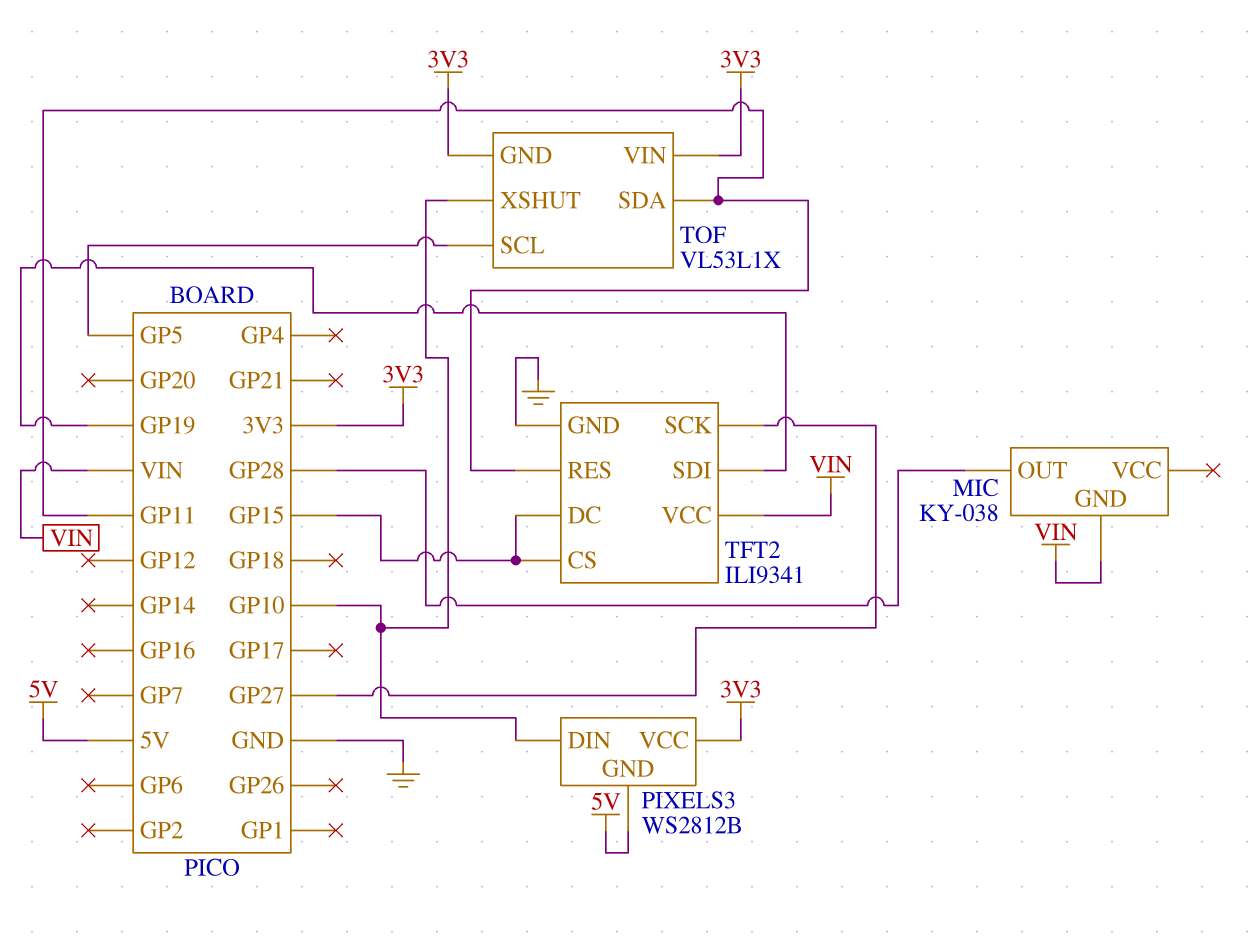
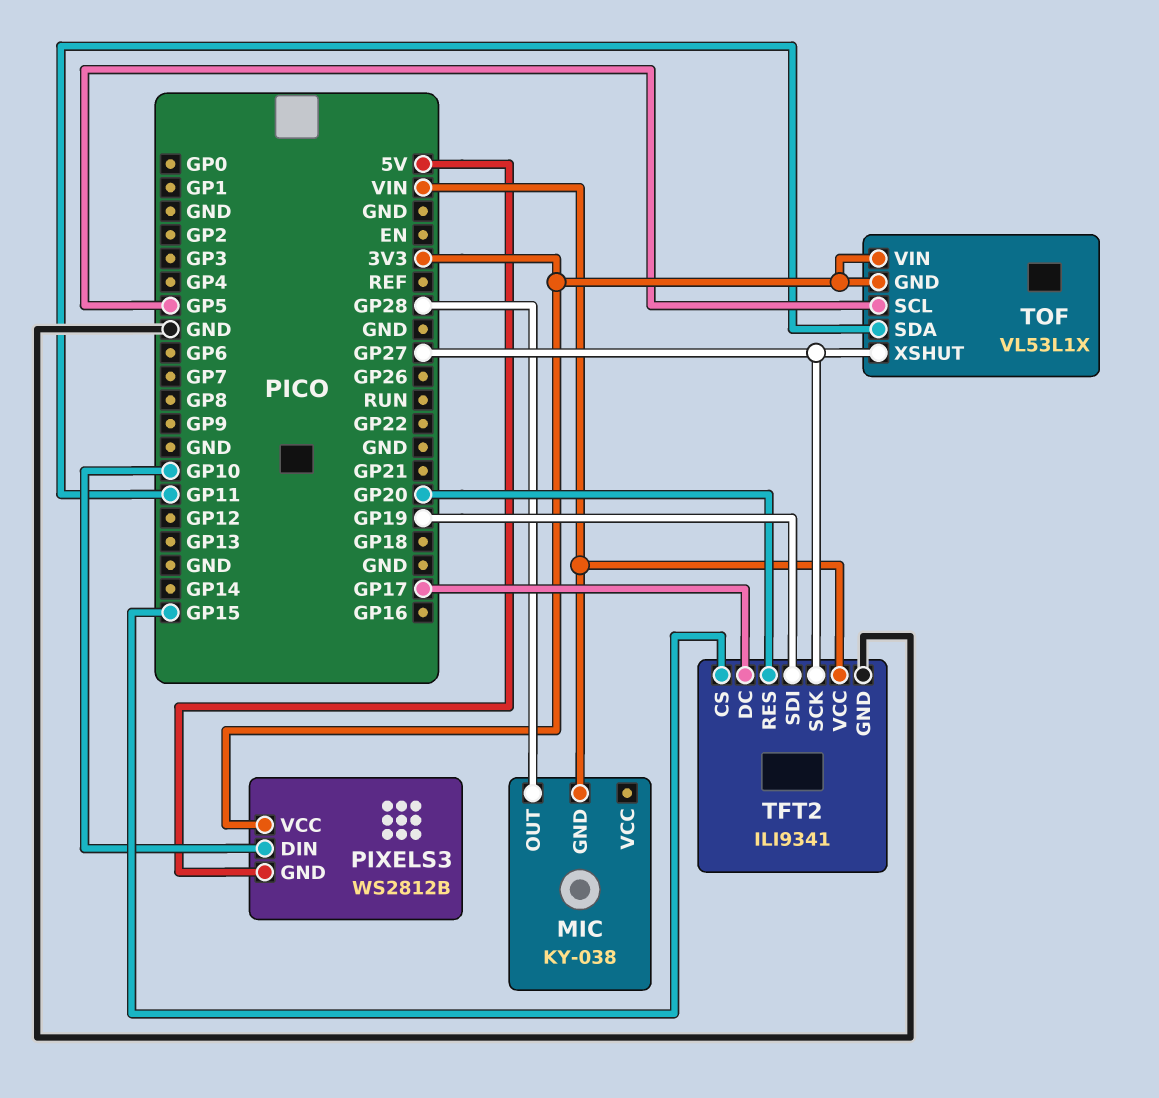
TFT2 pin DC: GP15 -> GP17
TFT2 pin RES: GP11 -> GP20
TOF pin XSHUT: GP10 -> GP27

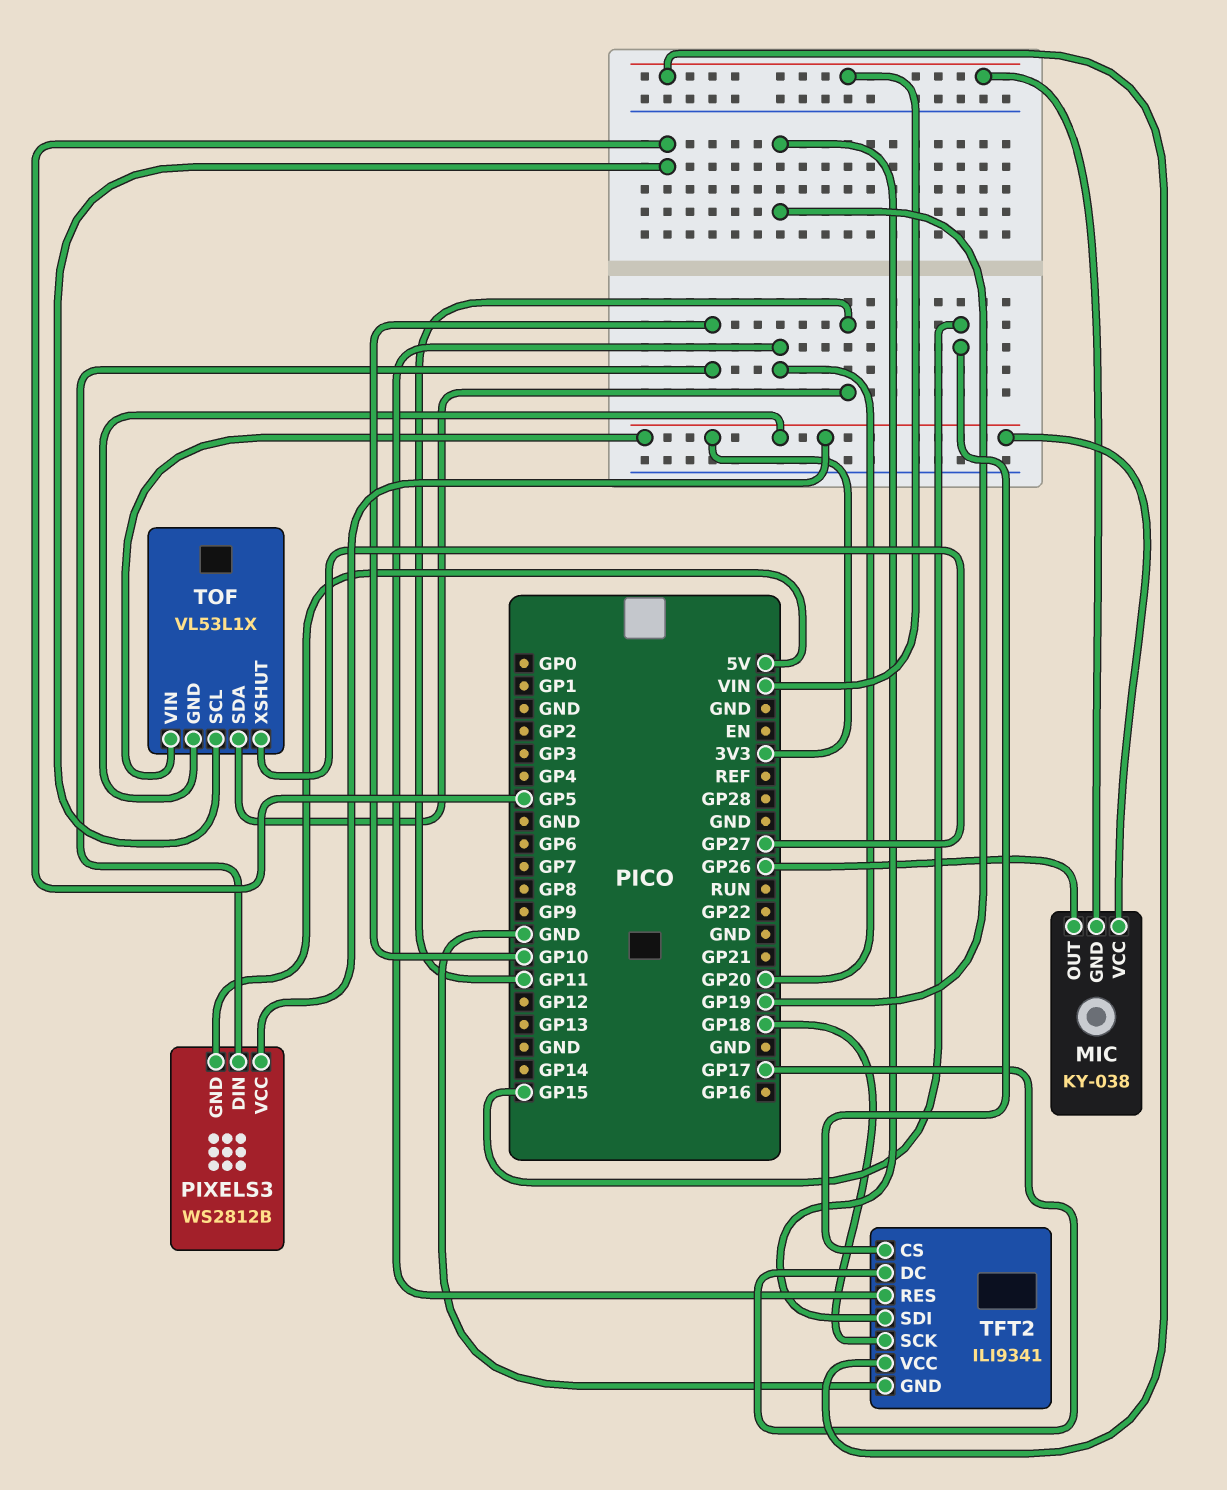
MIC pin OUT: GP28 -> GP26
MIC pin VCC: none -> 3V3
TFT2 pin SCK: GP27 -> GP18

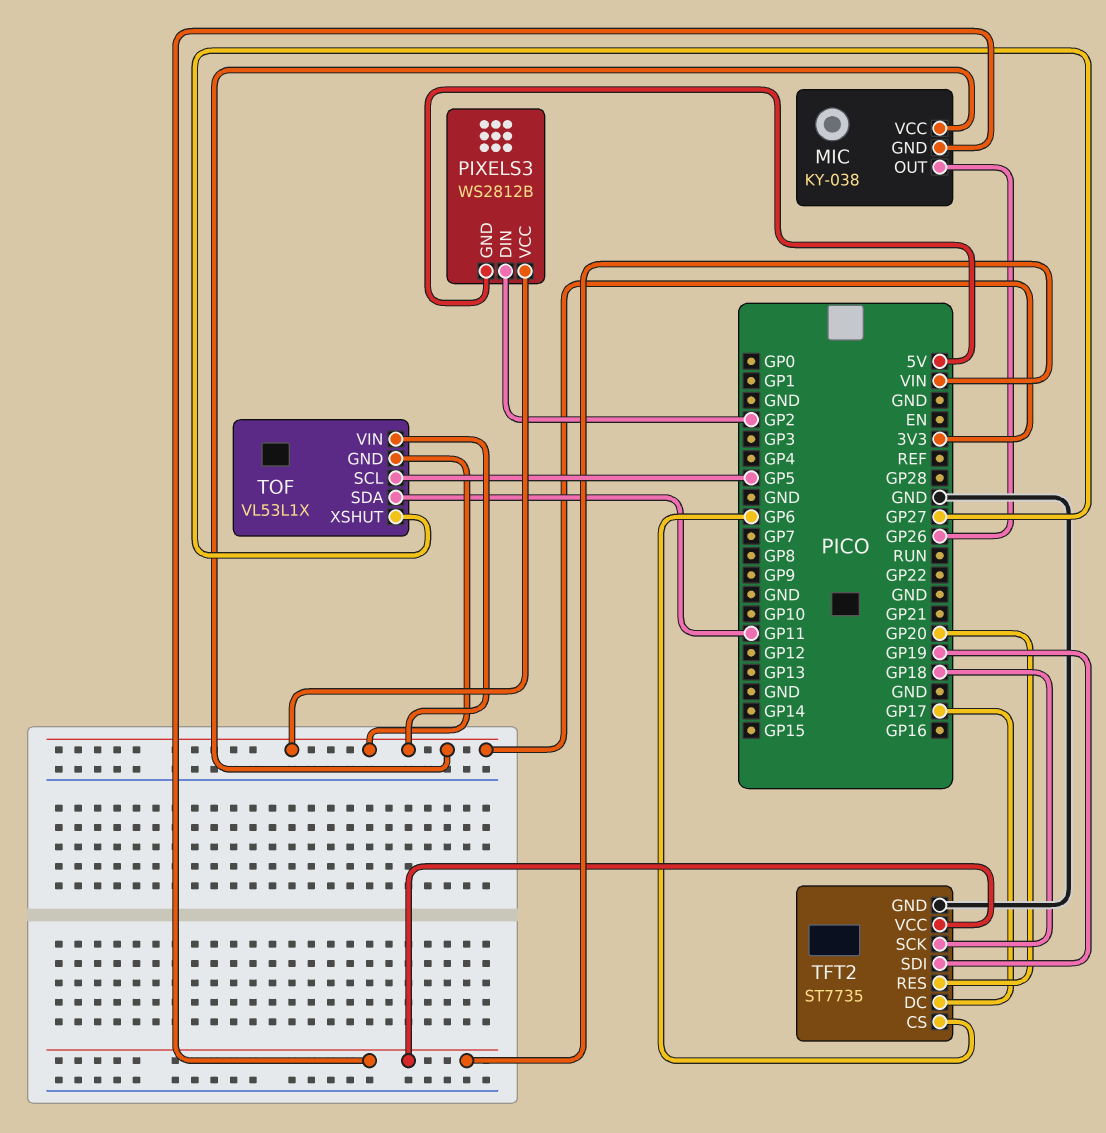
PIXELS3 pin DIN: GP10 -> GP2
TFT2: ILI9341 -> ST7735
TFT2 pin CS: GP15 -> GP6

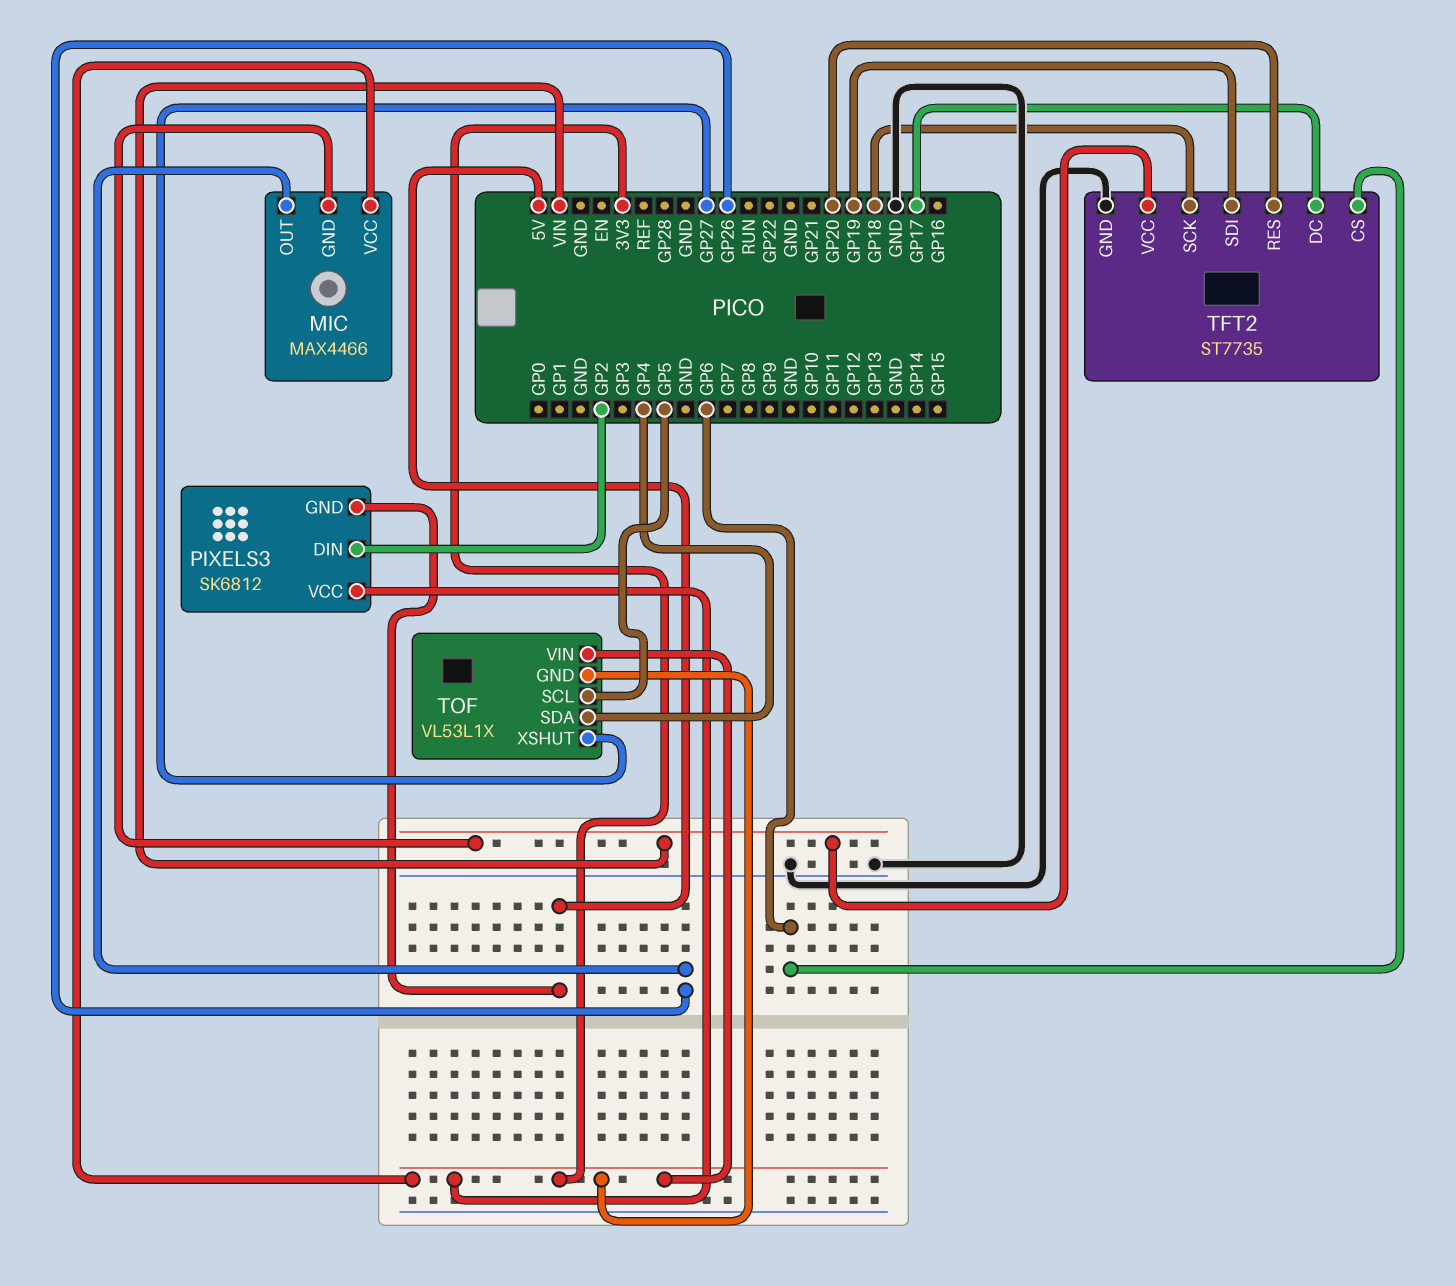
MIC: KY-038 -> MAX4466
PIXELS3: WS2812B -> SK6812
TOF pin SDA: GP11 -> GP4

